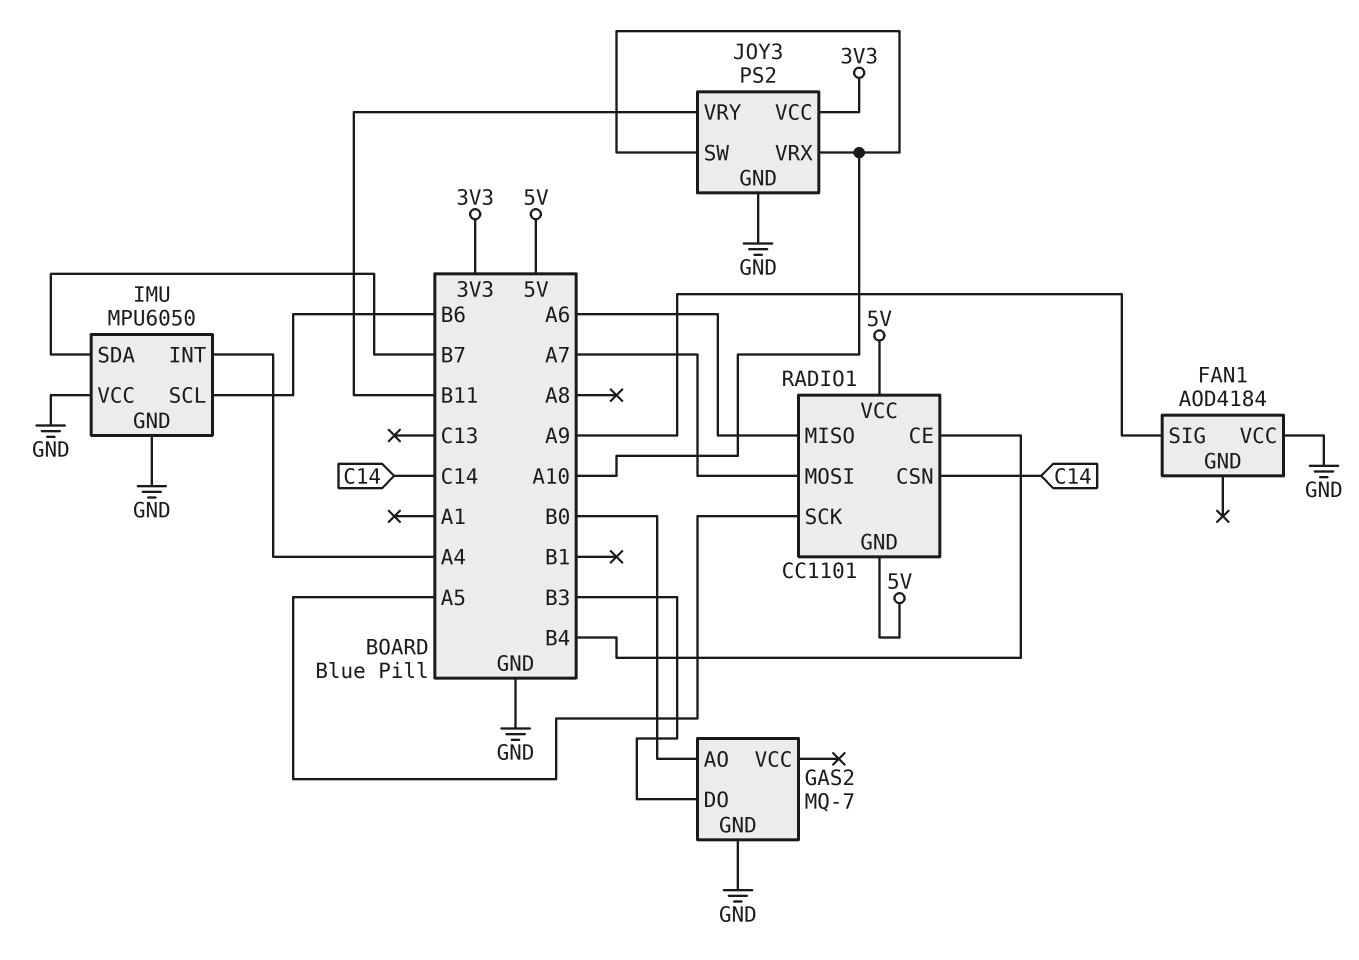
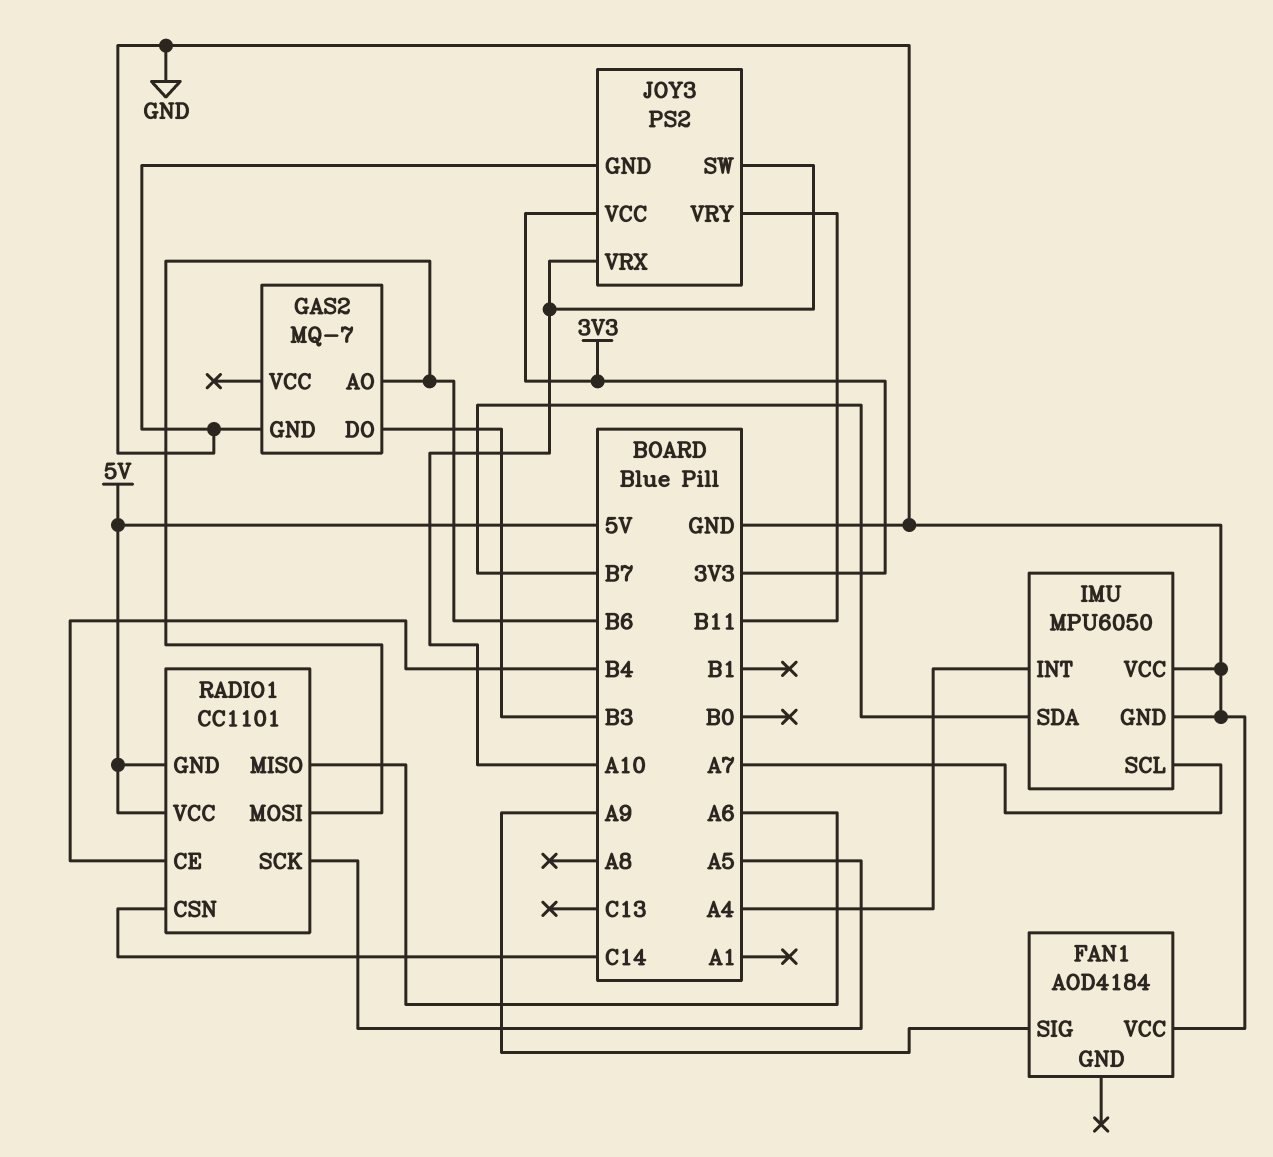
GAS2 pin AO: B0 -> B6
IMU pin SCL: B6 -> A7
RADIO1 pin MOSI: A7 -> B6

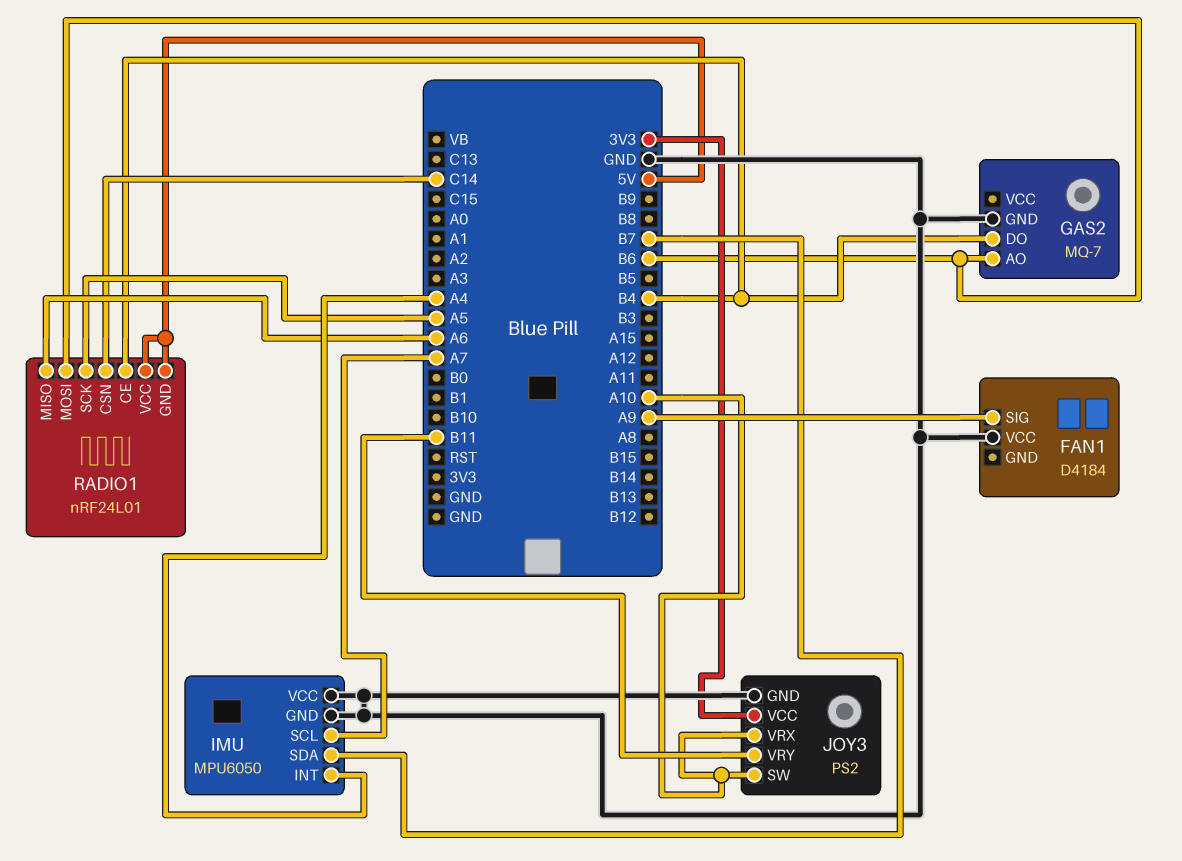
FAN1: AOD4184 -> D4184
GAS2 pin DO: B3 -> B4
RADIO1: CC1101 -> nRF24L01

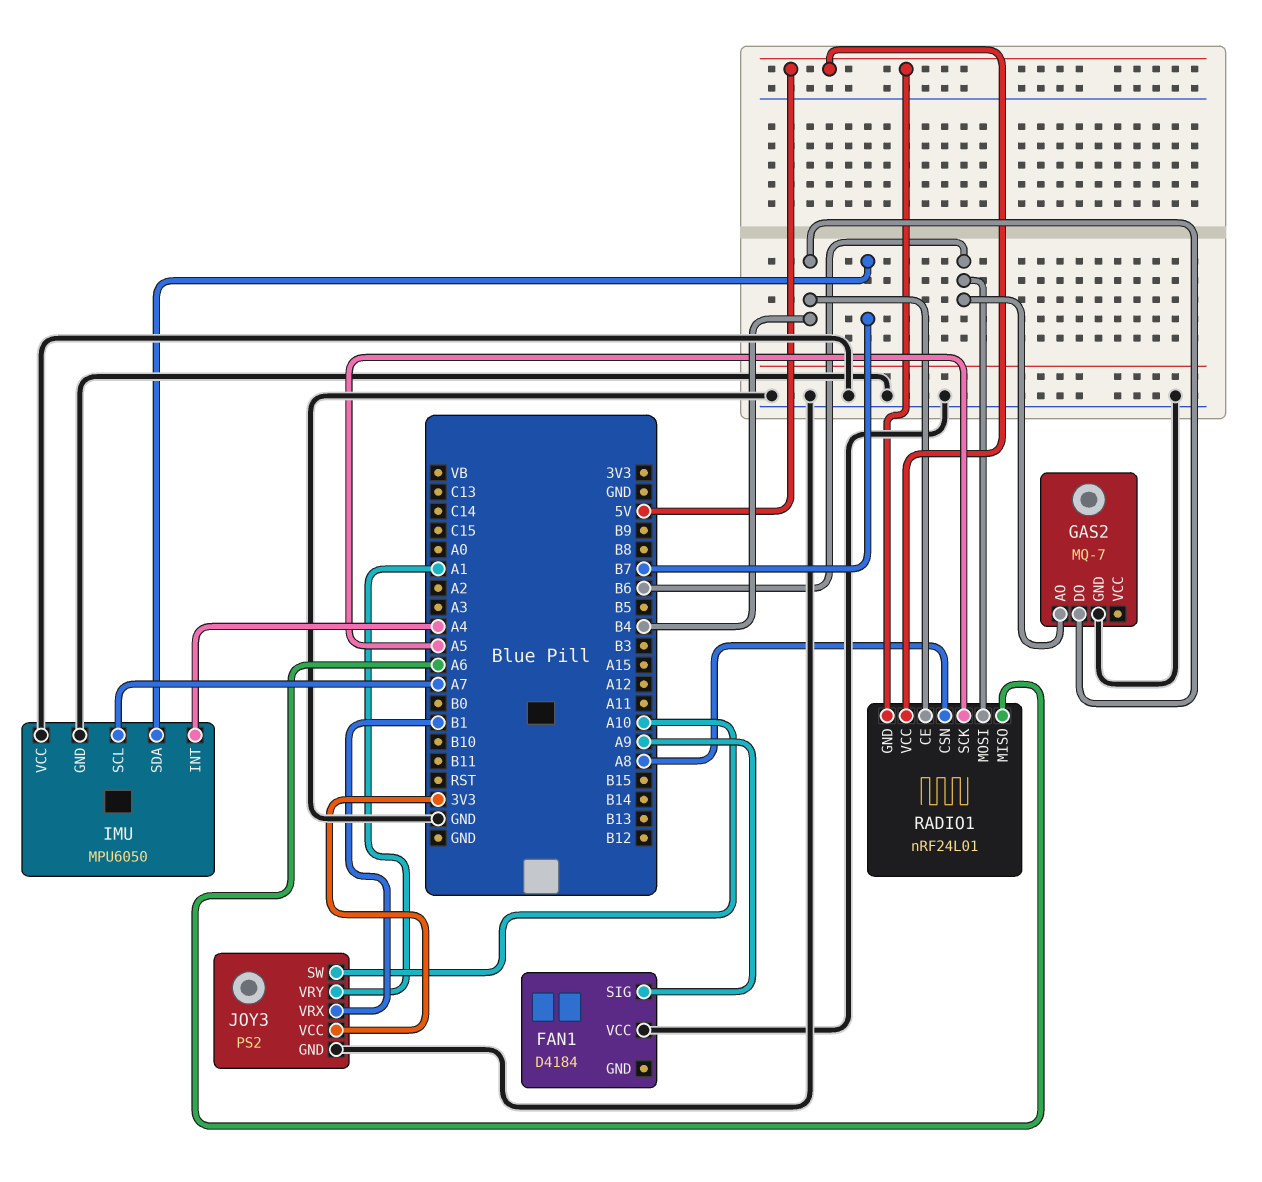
JOY3 pin VRX: A10 -> B1
JOY3 pin VRY: B11 -> A1
RADIO1 pin CSN: C14 -> A8

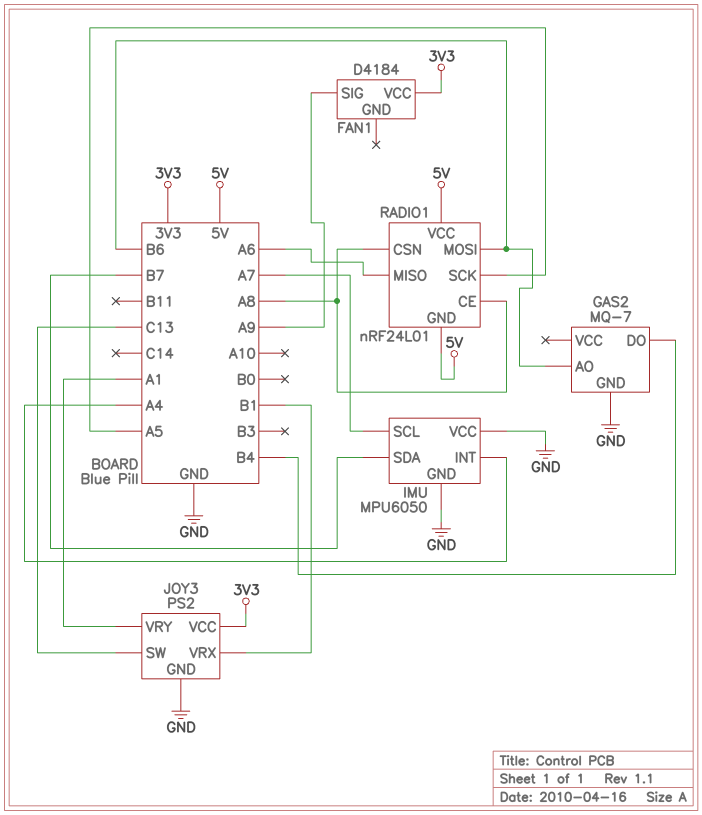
FAN1 pin VCC: GND -> 3V3
JOY3 pin SW: A10 -> C13
RADIO1 pin CE: B4 -> A8

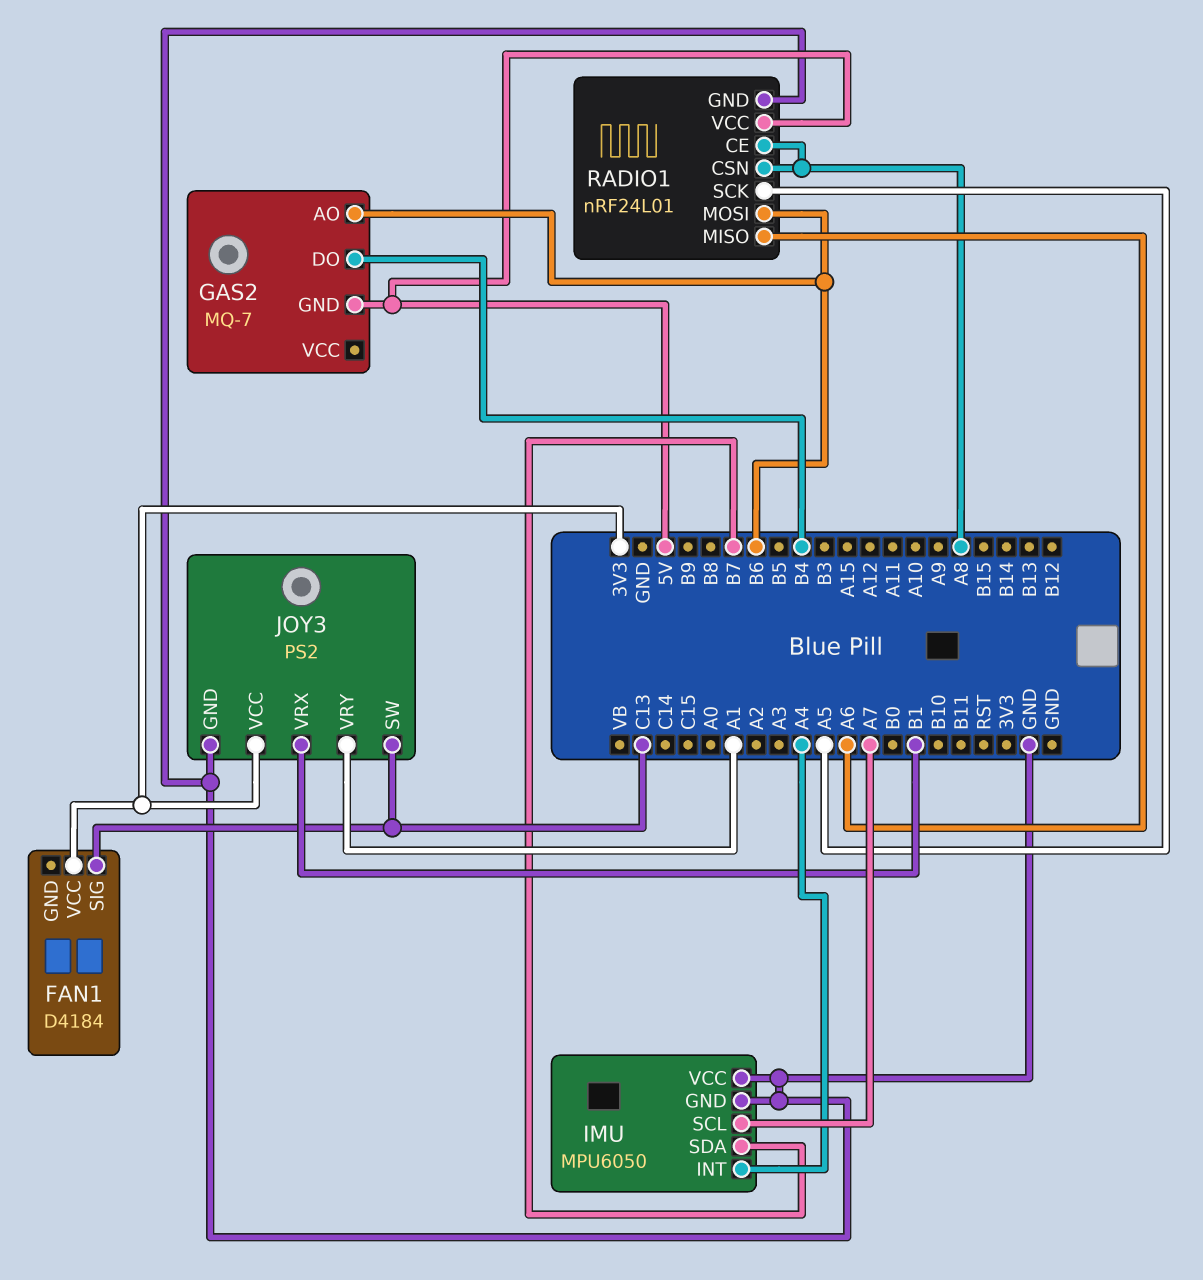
FAN1 pin SIG: A9 -> C13
GAS2 pin GND: GND -> 5V
RADIO1 pin GND: 5V -> GND

